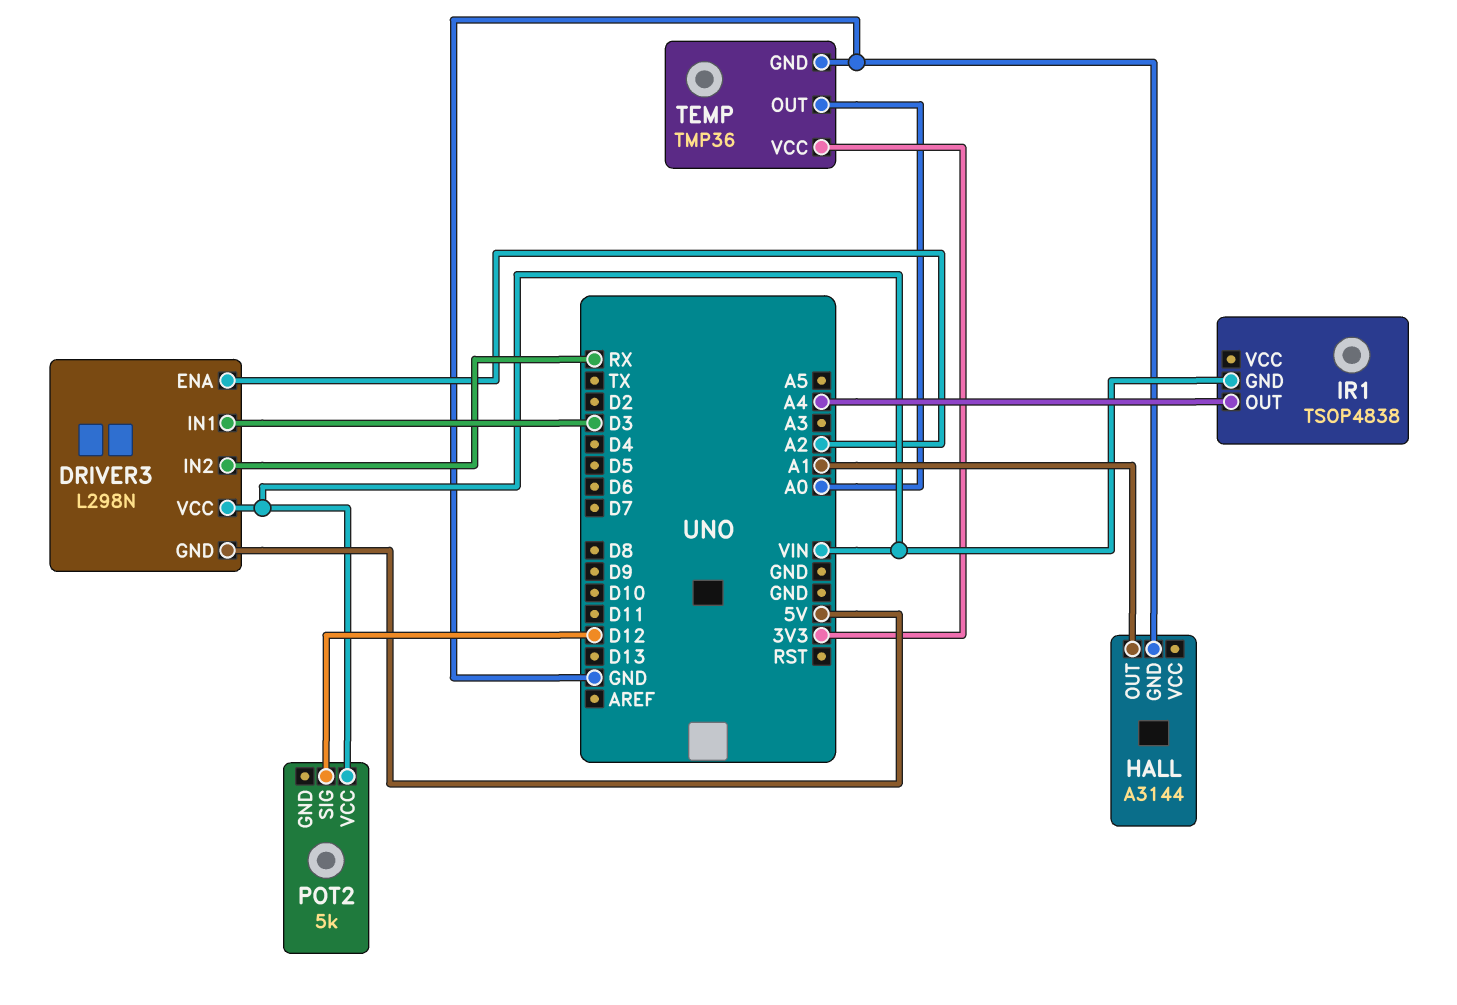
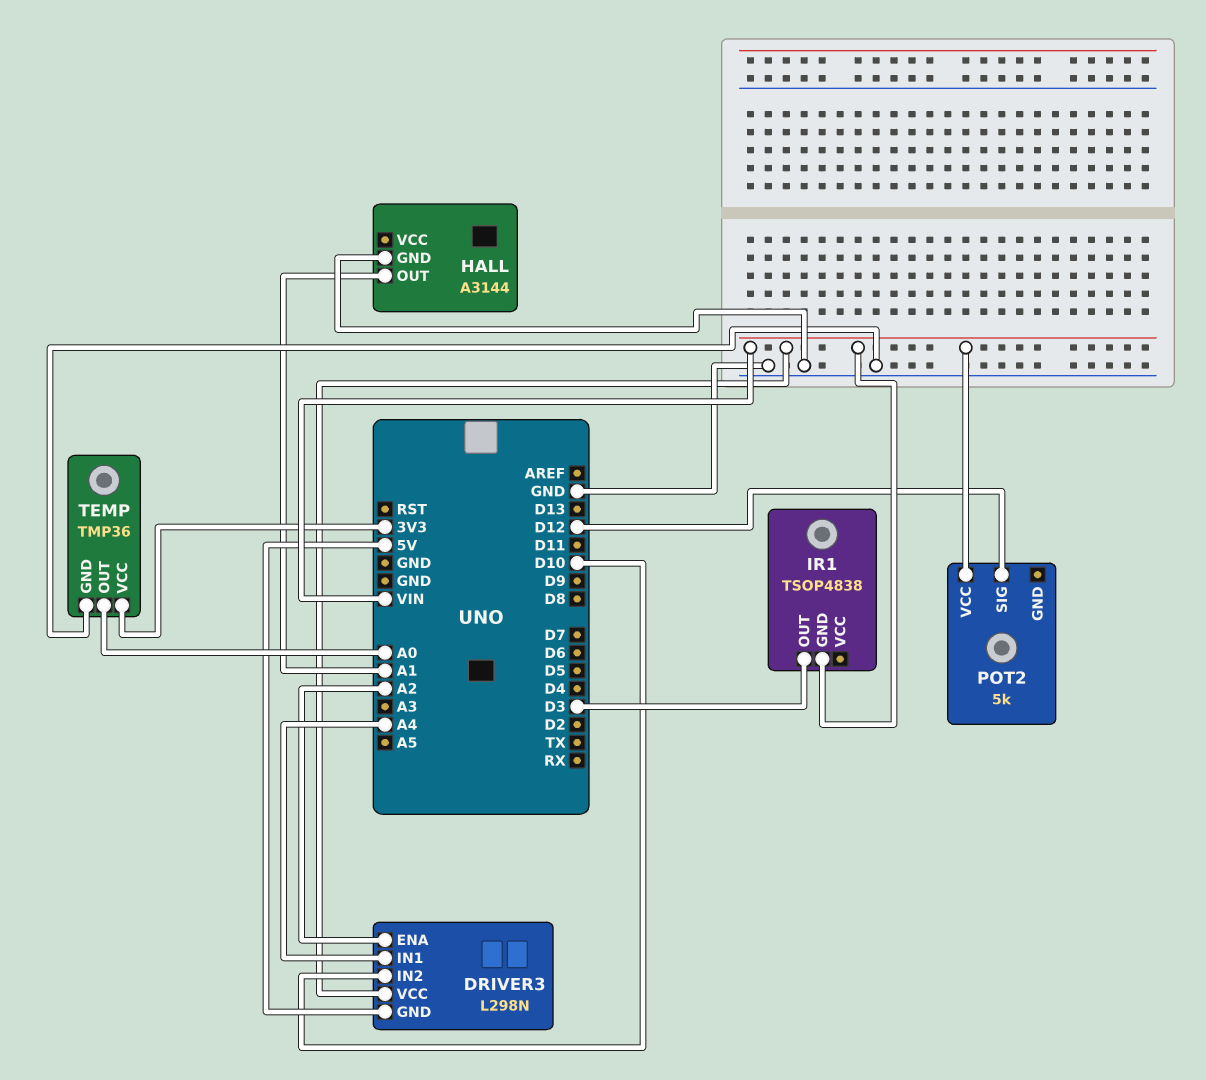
DRIVER3 pin IN1: D3 -> A4
DRIVER3 pin IN2: RX -> D10
IR1 pin OUT: A4 -> D3

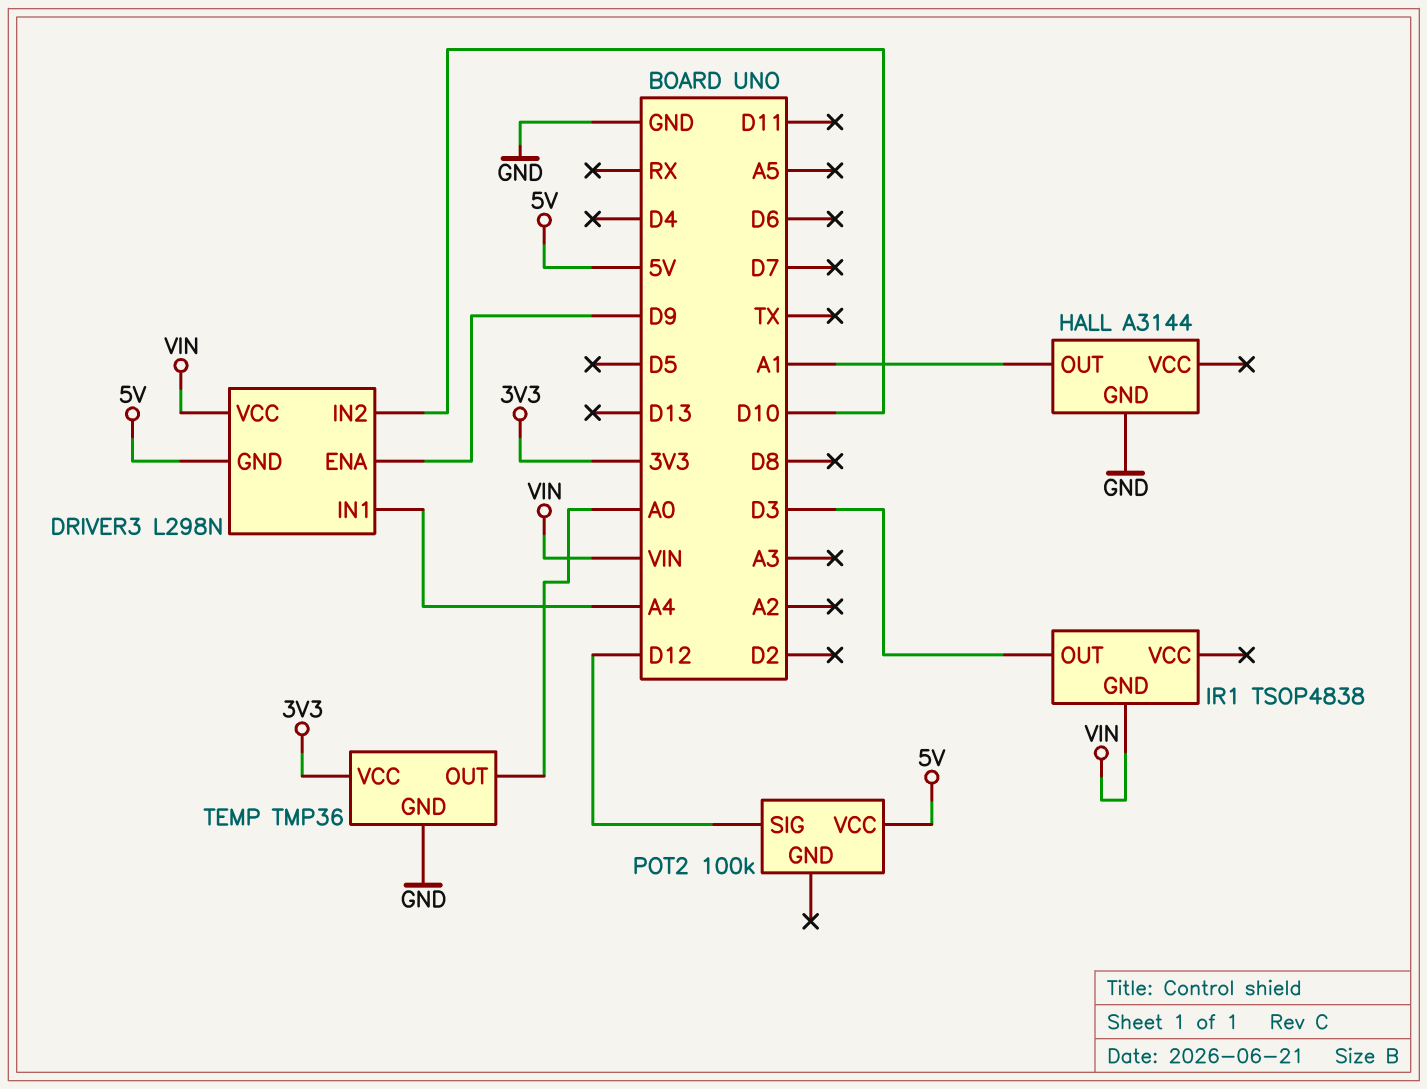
DRIVER3 pin ENA: A2 -> D9
POT2: 5k -> 100k
POT2 pin VCC: VIN -> 5V

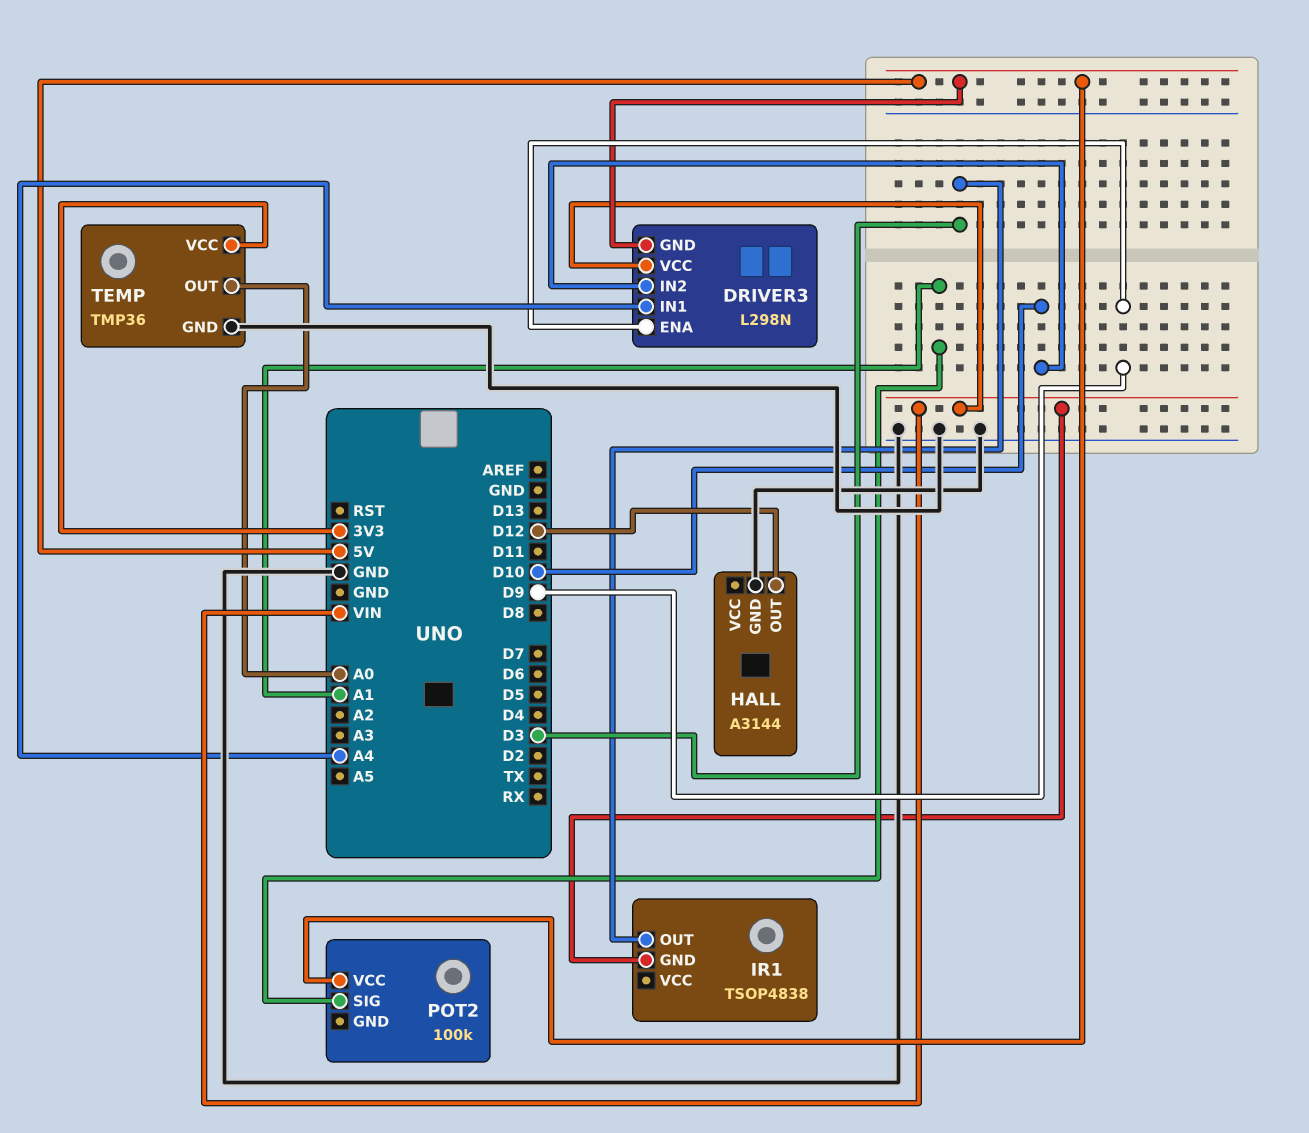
HALL pin OUT: A1 -> D12
POT2 pin SIG: D12 -> A1

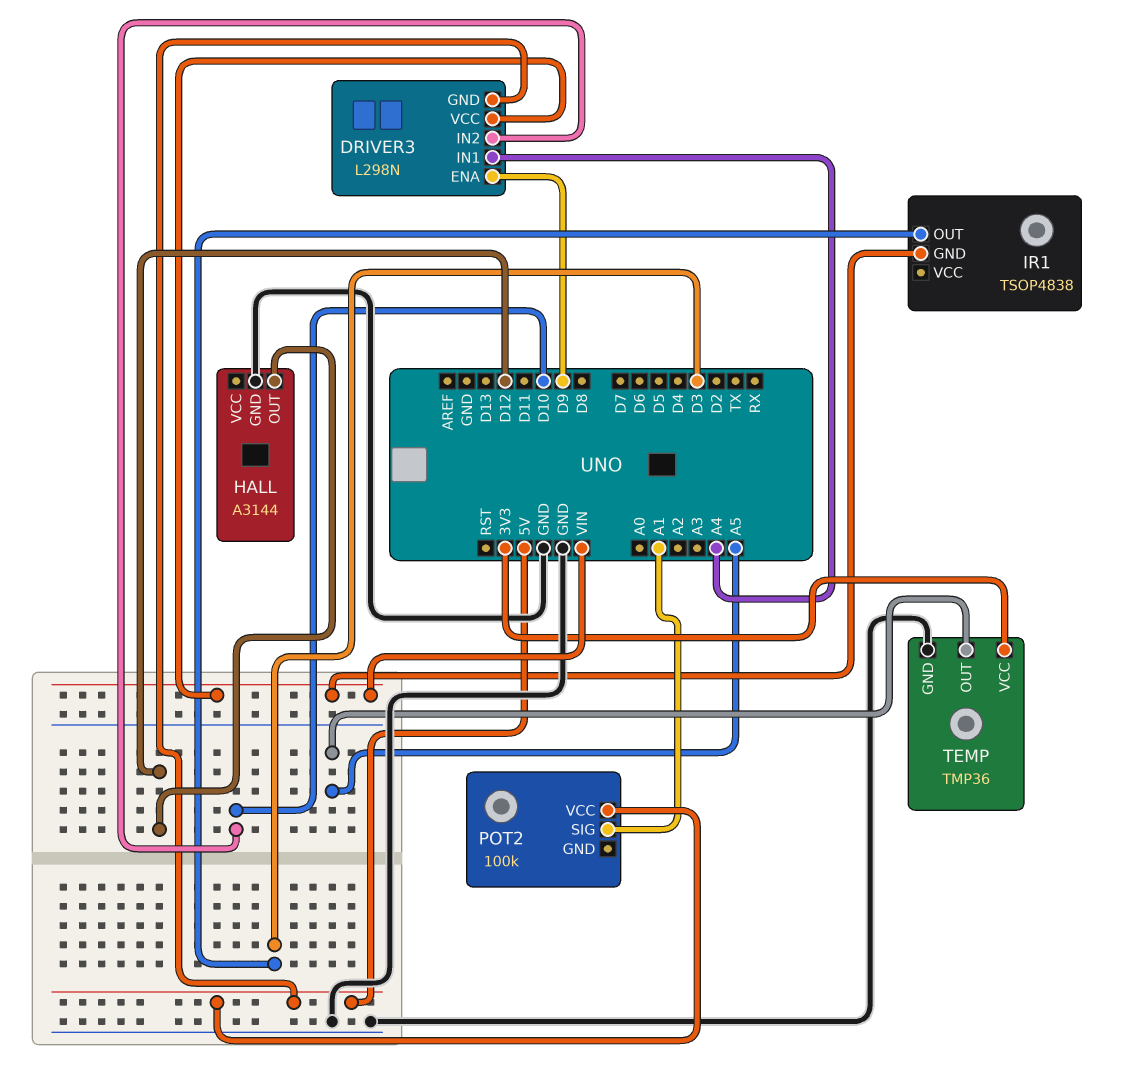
TEMP pin OUT: A0 -> A5

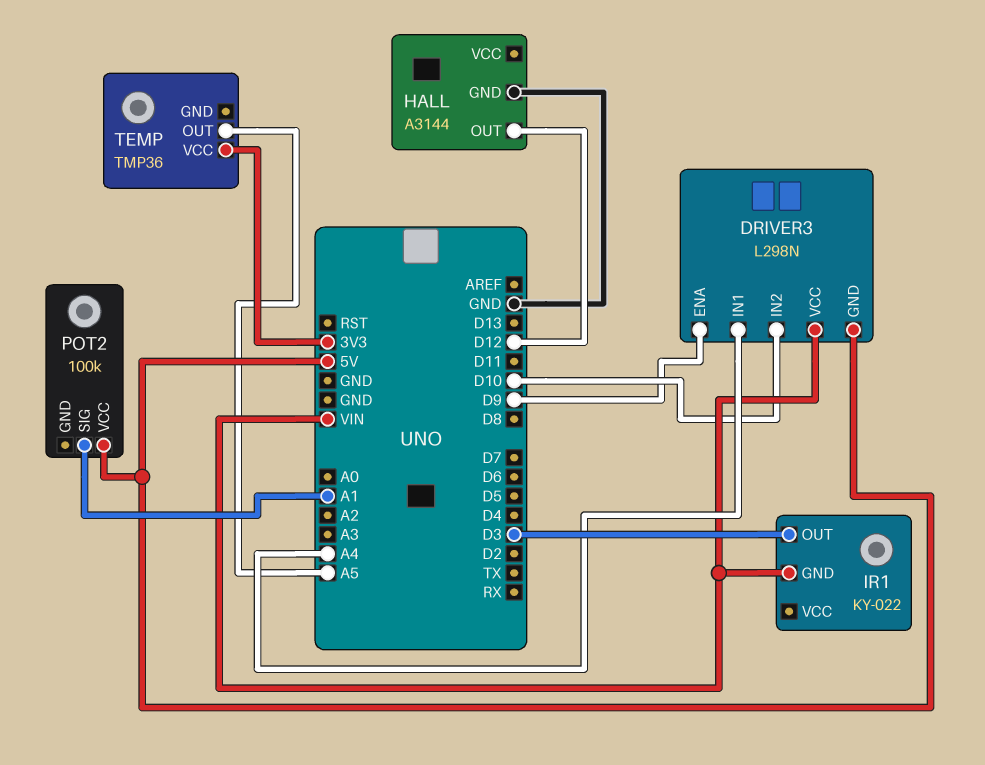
IR1: TSOP4838 -> KY-022
TEMP pin GND: GND -> none

